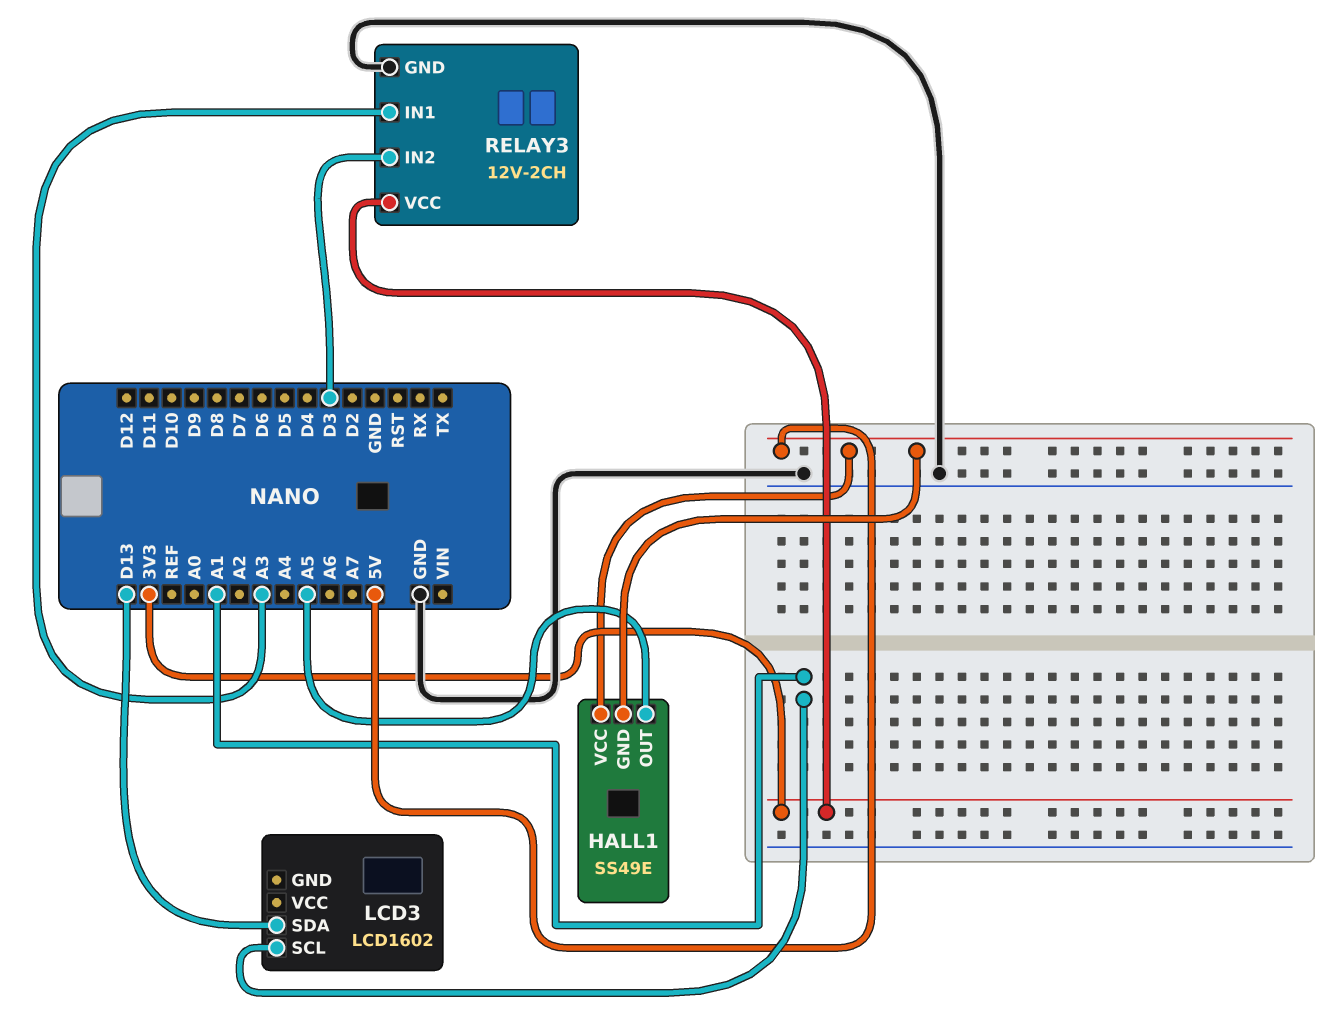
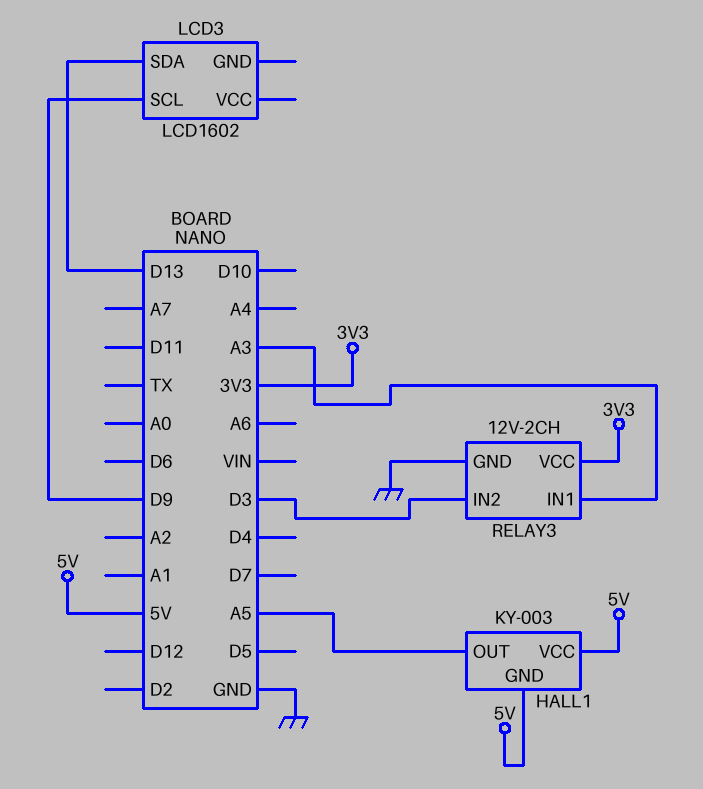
HALL1: SS49E -> KY-003
LCD3 pin SCL: A1 -> D9

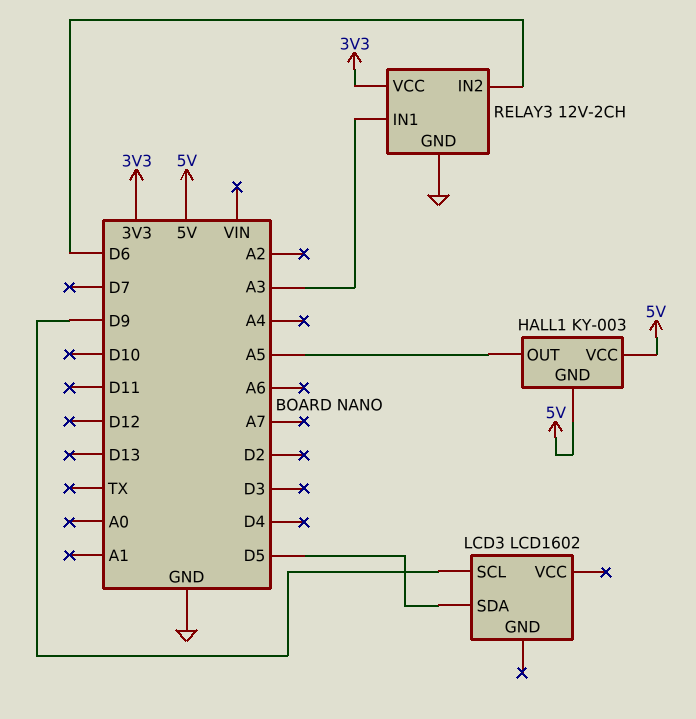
LCD3 pin SDA: D13 -> D5
RELAY3 pin IN2: D3 -> D6

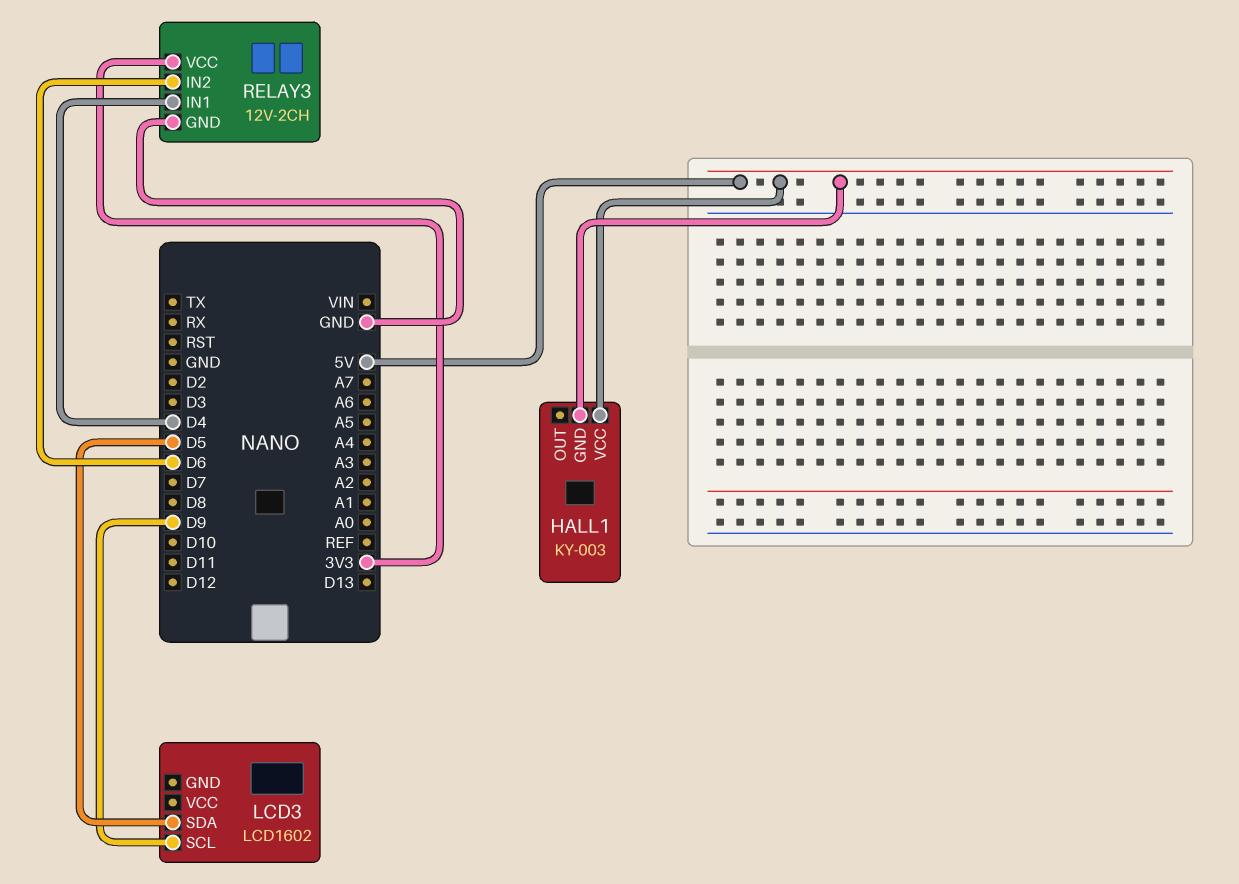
HALL1 pin OUT: A5 -> none
RELAY3 pin IN1: A3 -> D4

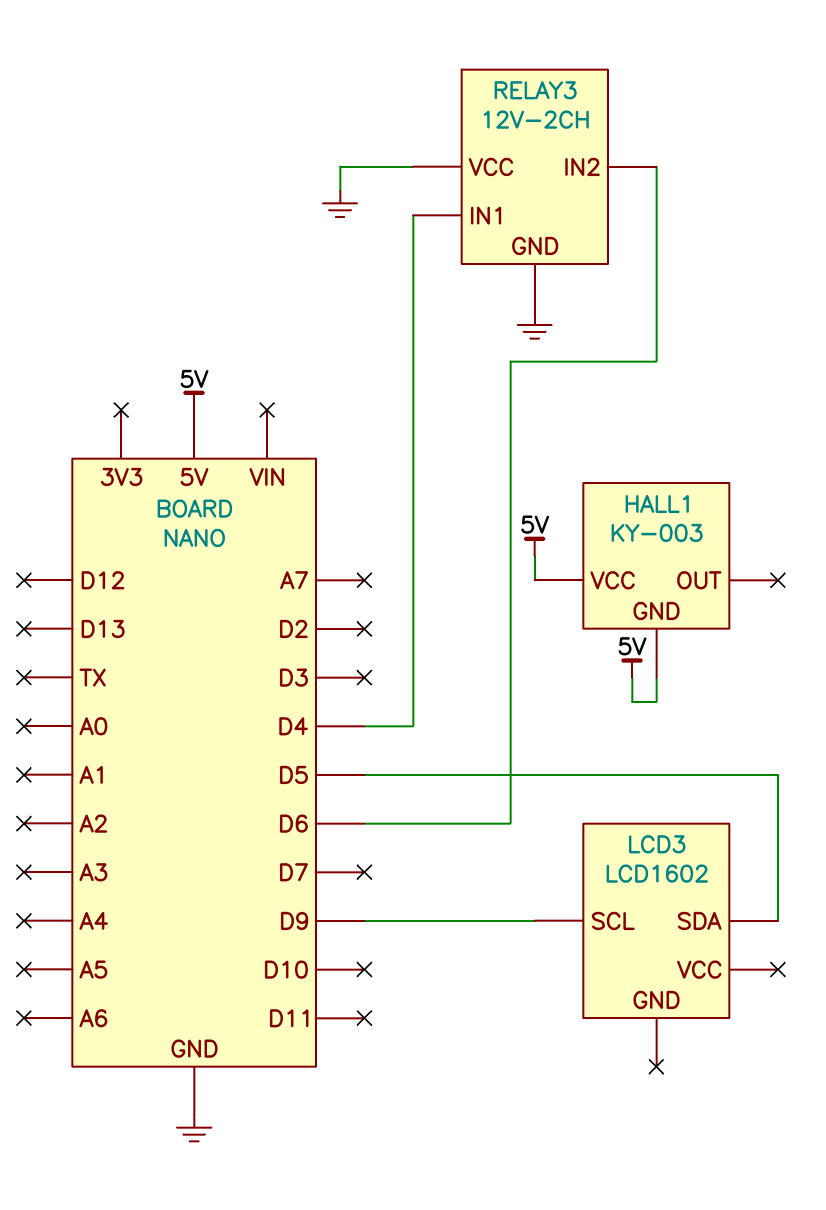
RELAY3 pin VCC: 3V3 -> GND

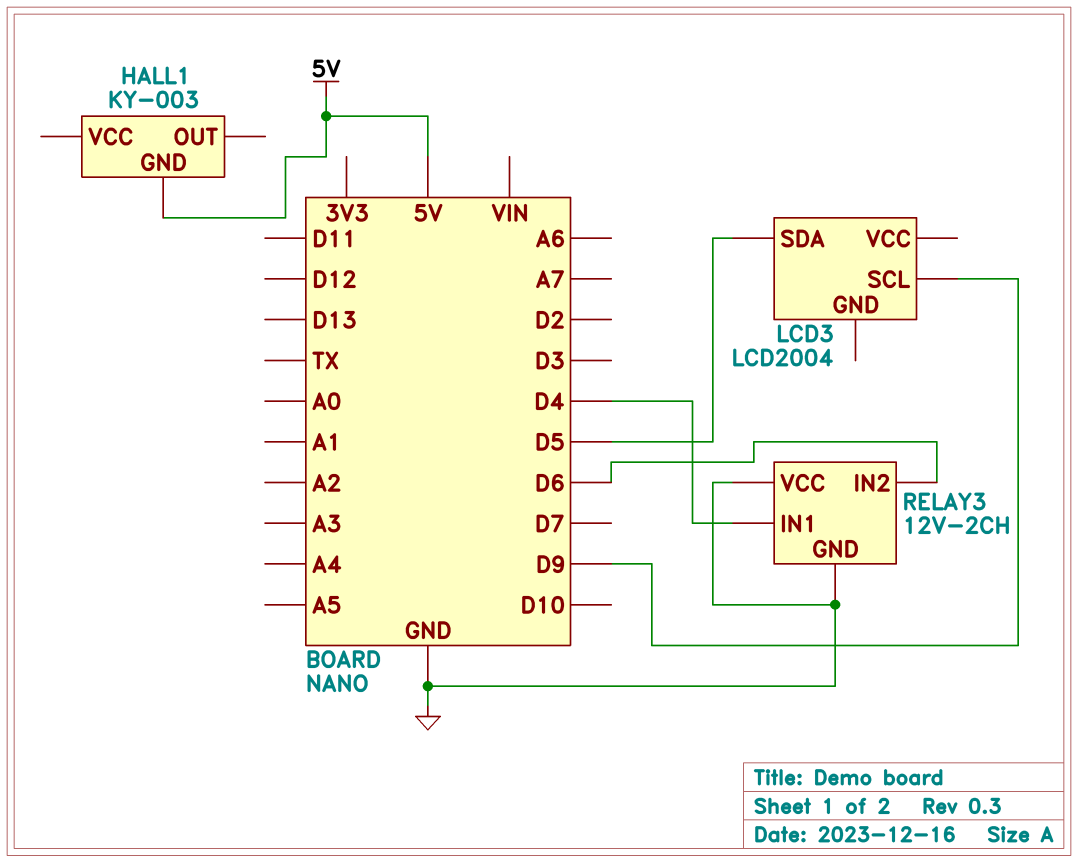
HALL1 pin VCC: 5V -> none
LCD3: LCD1602 -> LCD2004

